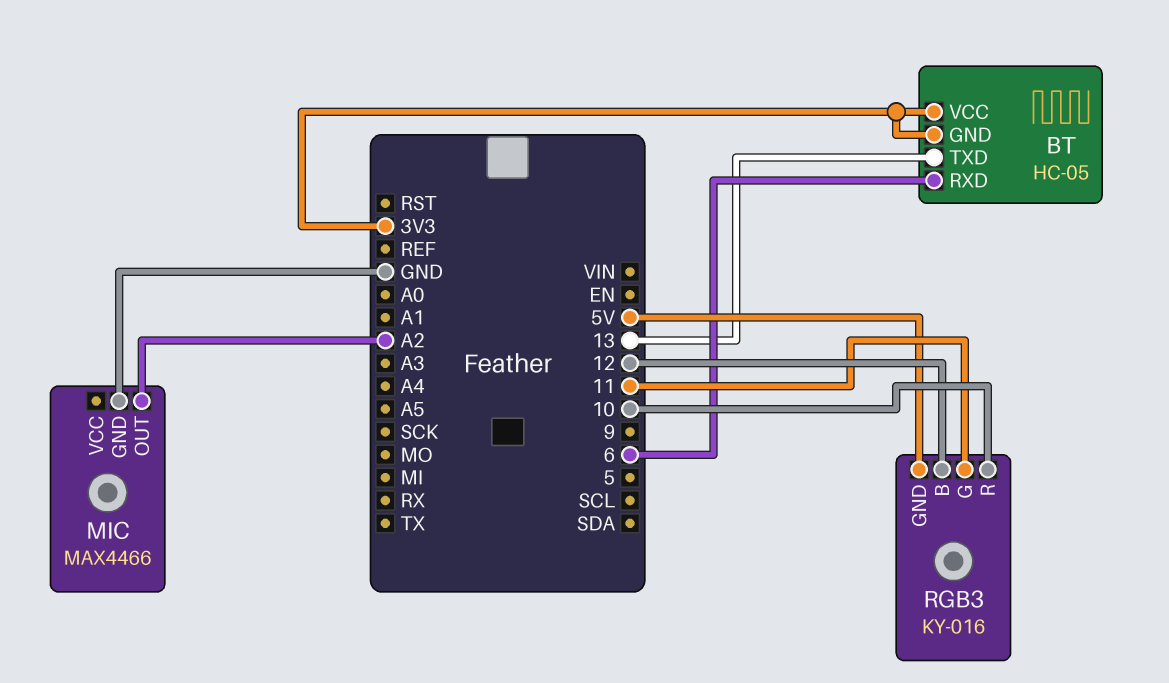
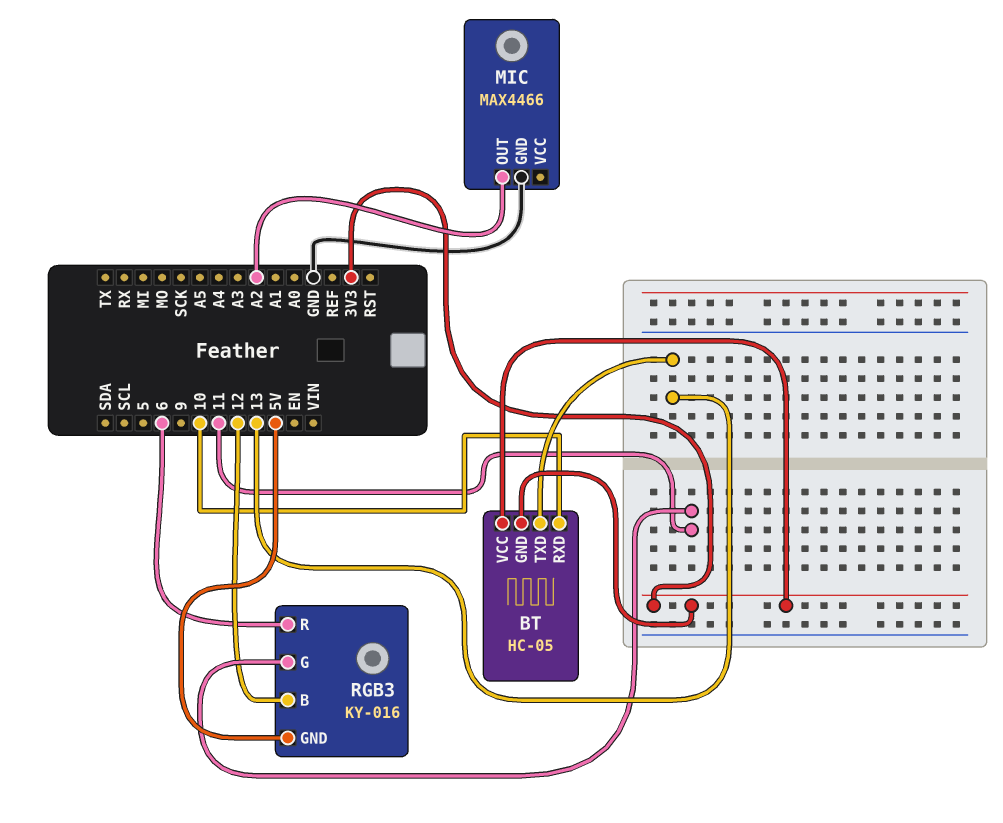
BT pin RXD: 6 -> 10
RGB3 pin R: 10 -> 6

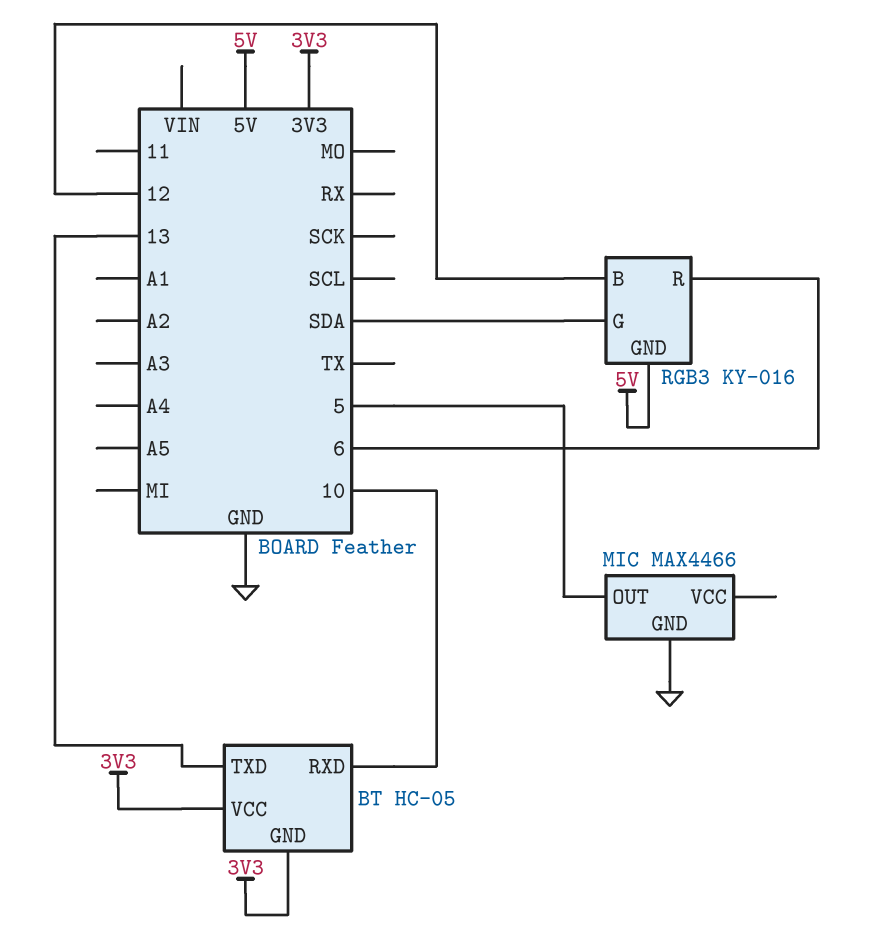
MIC pin OUT: A2 -> 5
RGB3 pin G: 11 -> SDA

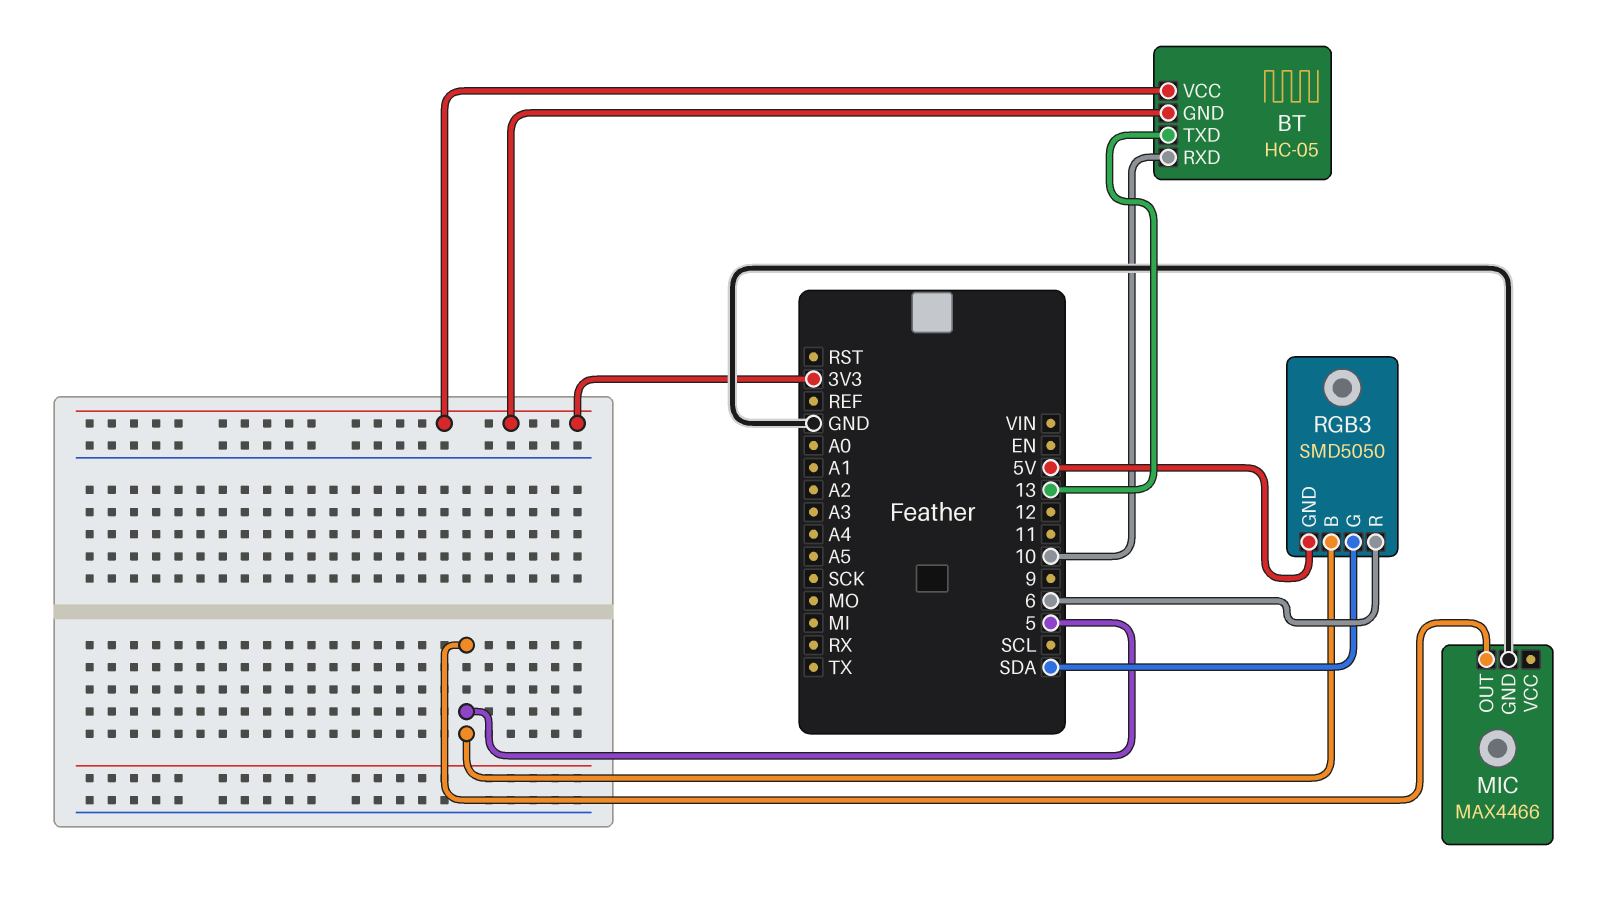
RGB3: KY-016 -> SMD5050
RGB3 pin B: 12 -> 5

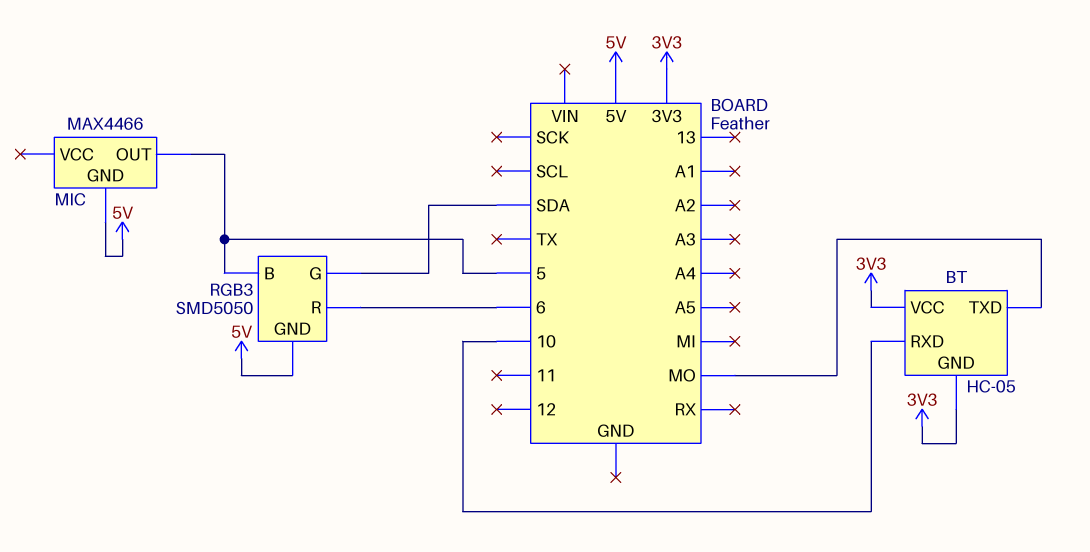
BT pin TXD: 13 -> MO
MIC pin GND: GND -> 5V

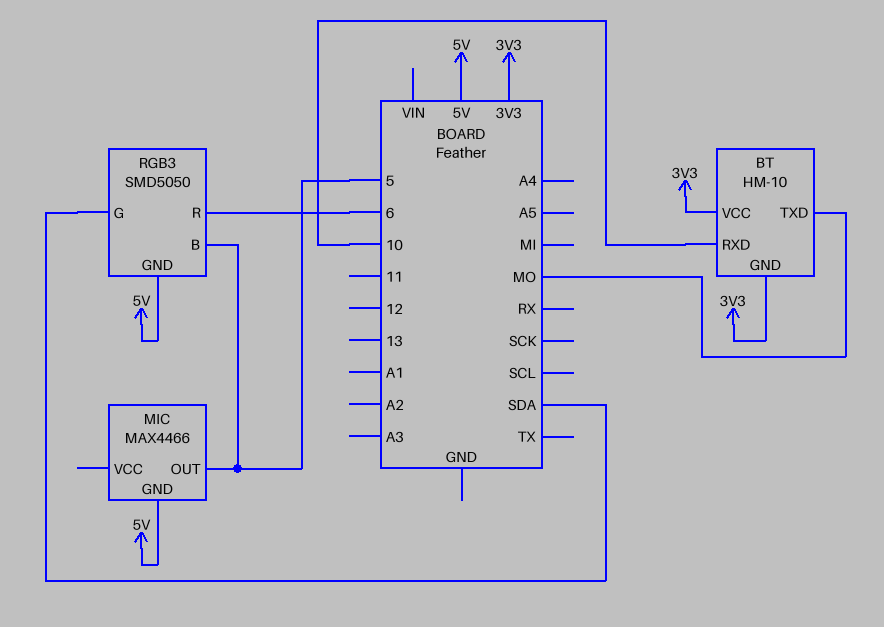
BT: HC-05 -> HM-10

